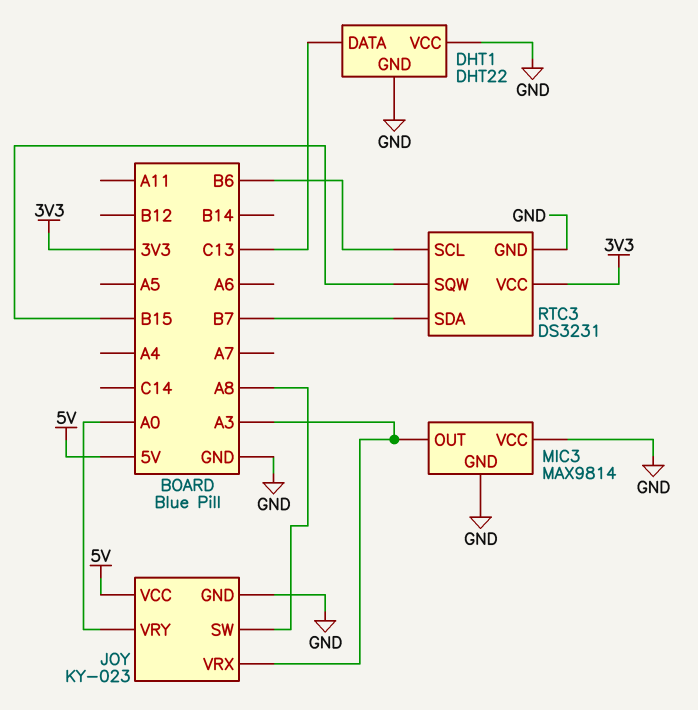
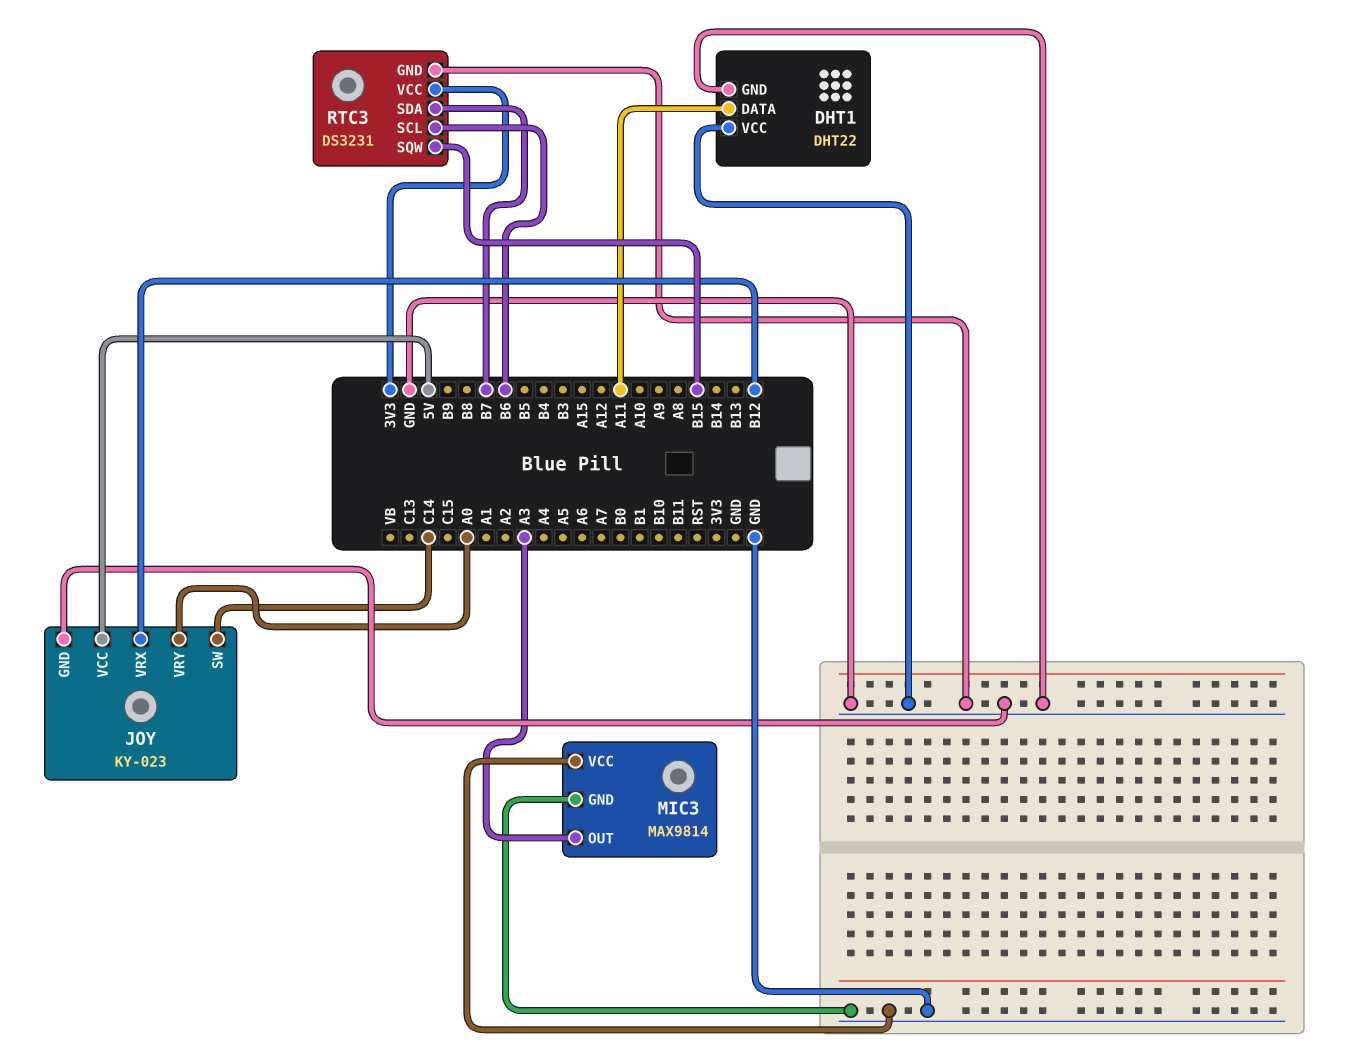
DHT1 pin DATA: C13 -> A11
JOY pin SW: A8 -> C14
JOY pin VRX: A3 -> B12

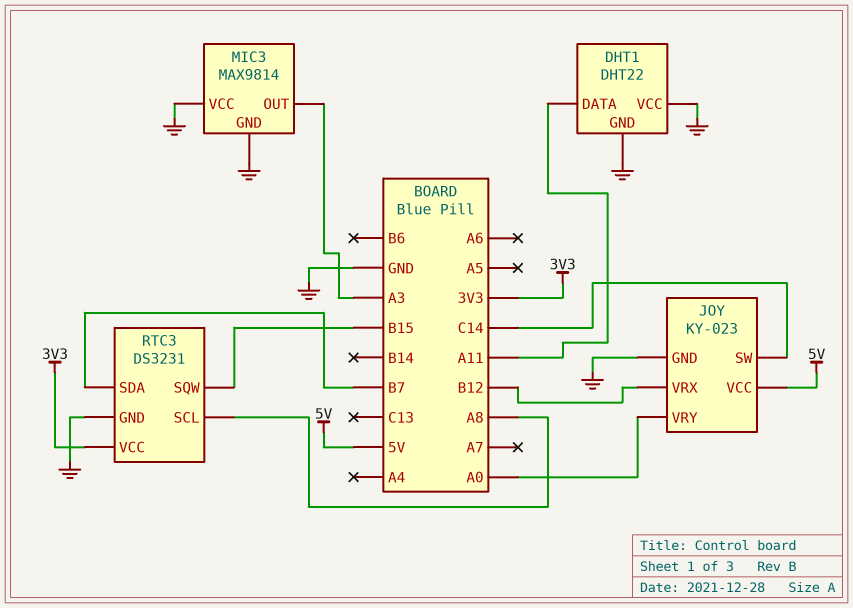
RTC3 pin SCL: B6 -> A8

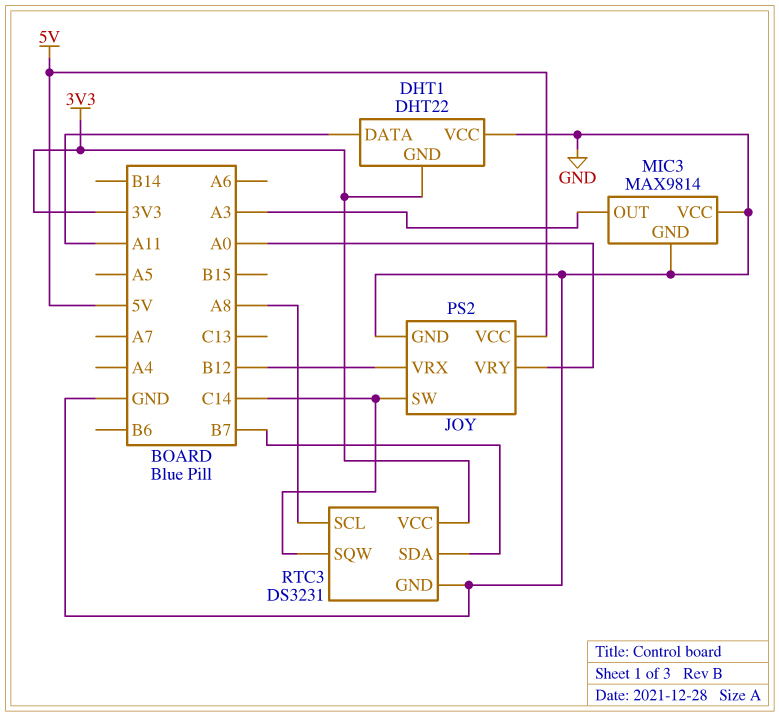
DHT1 pin GND: GND -> 3V3
JOY: KY-023 -> PS2
RTC3 pin SQW: B15 -> C14

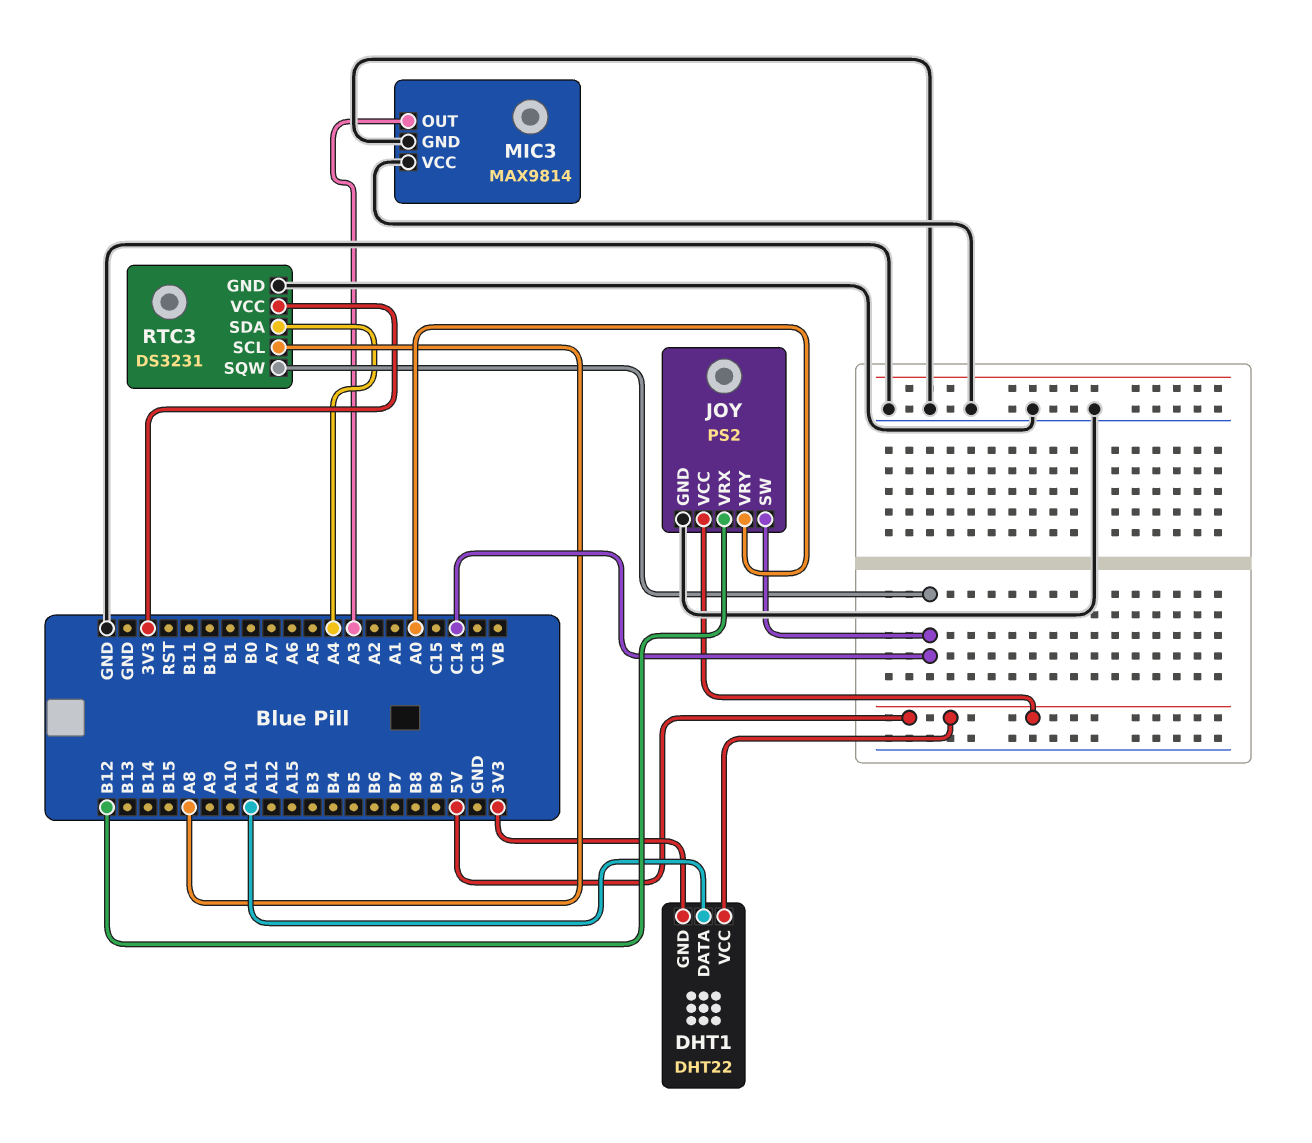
DHT1 pin VCC: GND -> 5V
RTC3 pin SDA: B7 -> A4

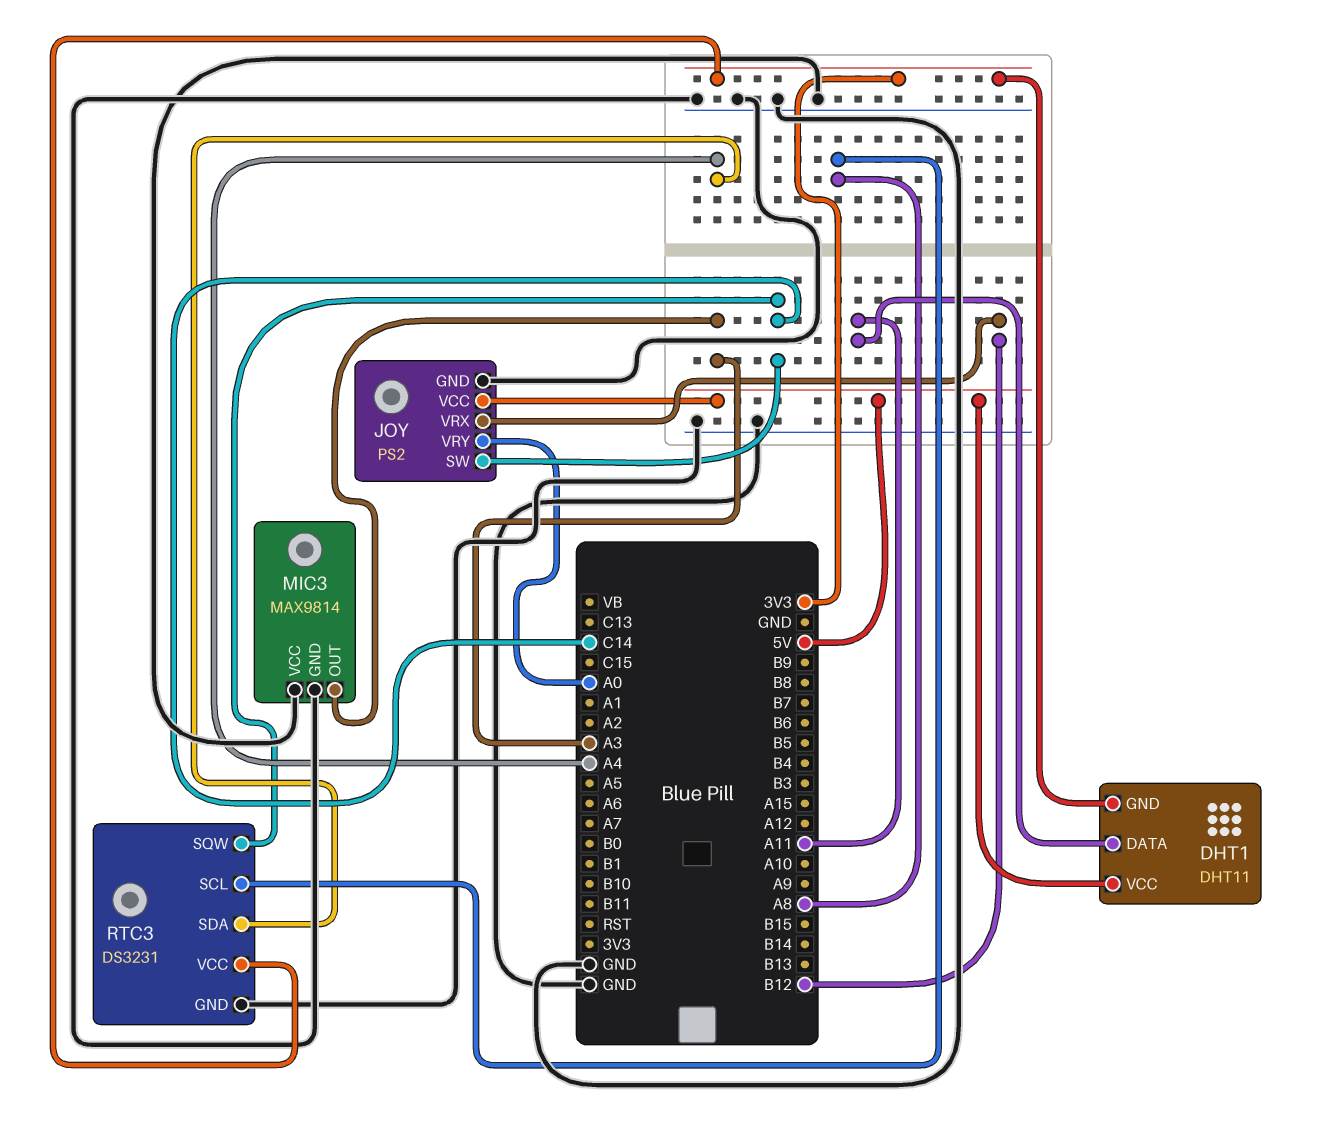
DHT1: DHT22 -> DHT11

